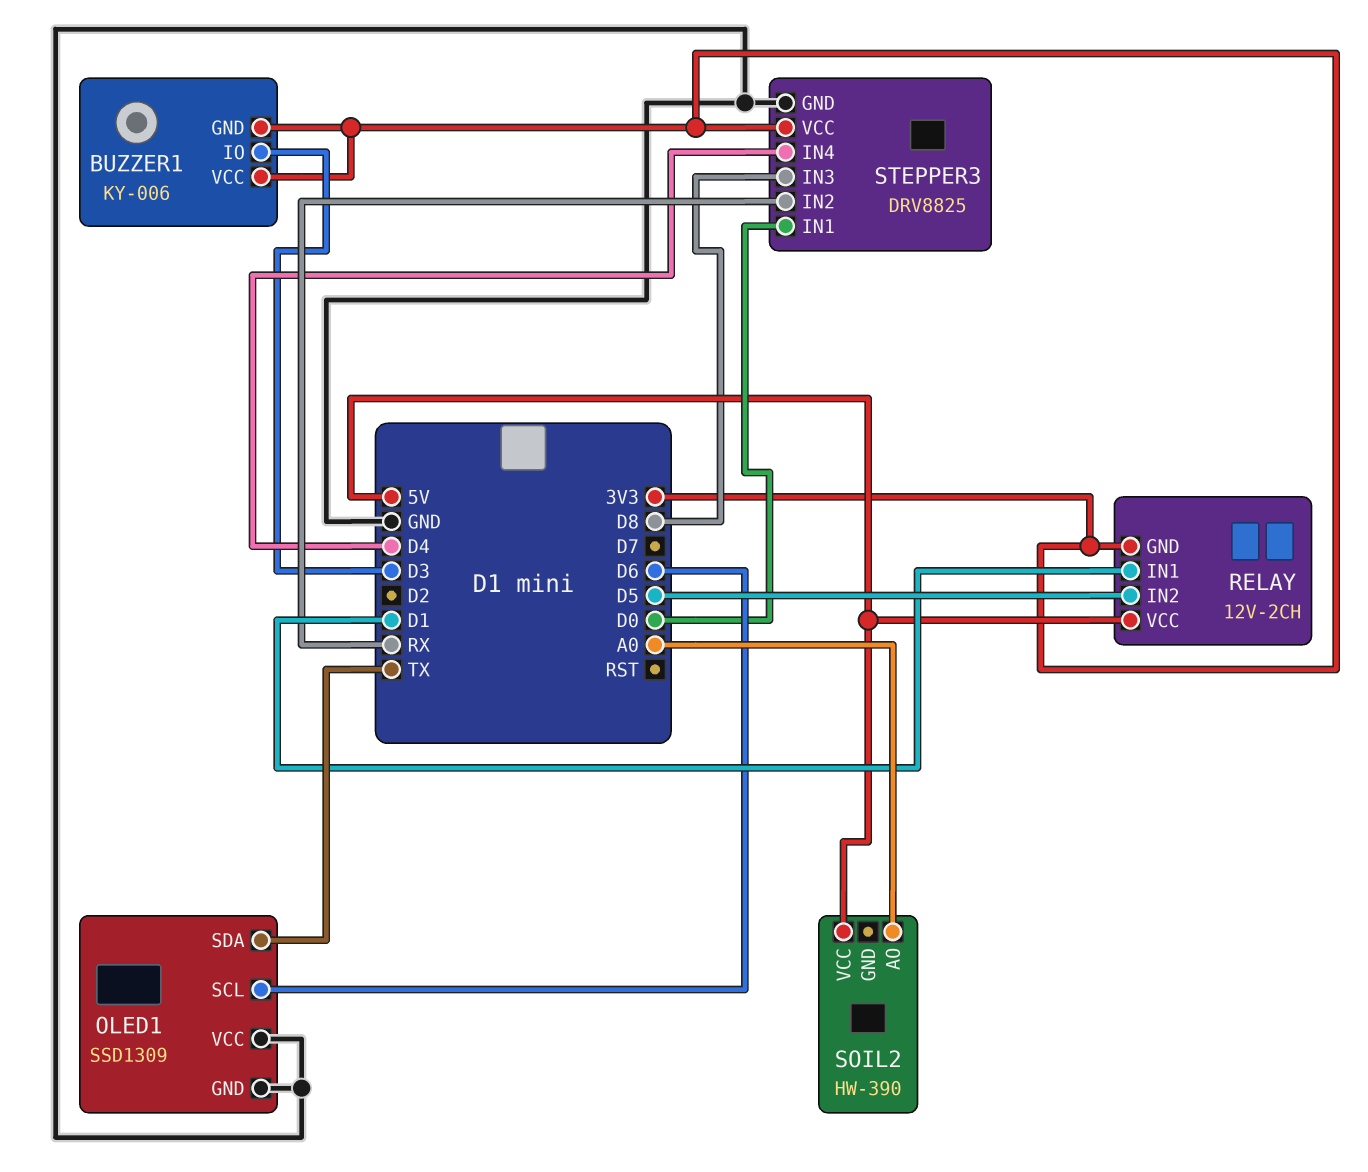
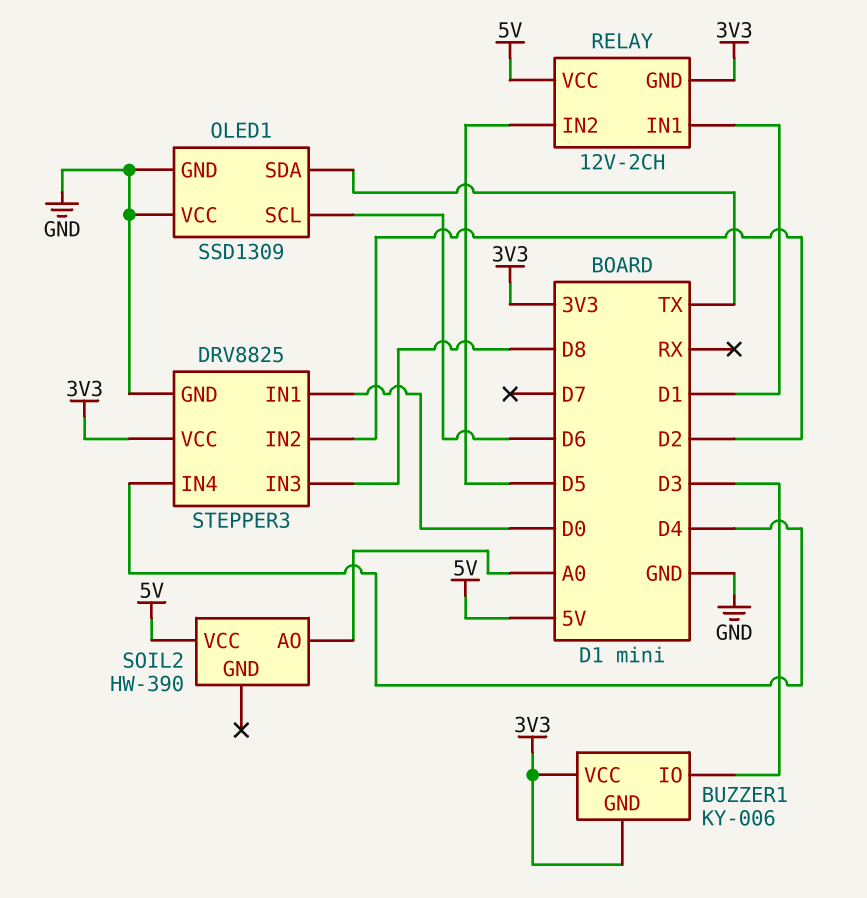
STEPPER3 pin IN2: RX -> D2

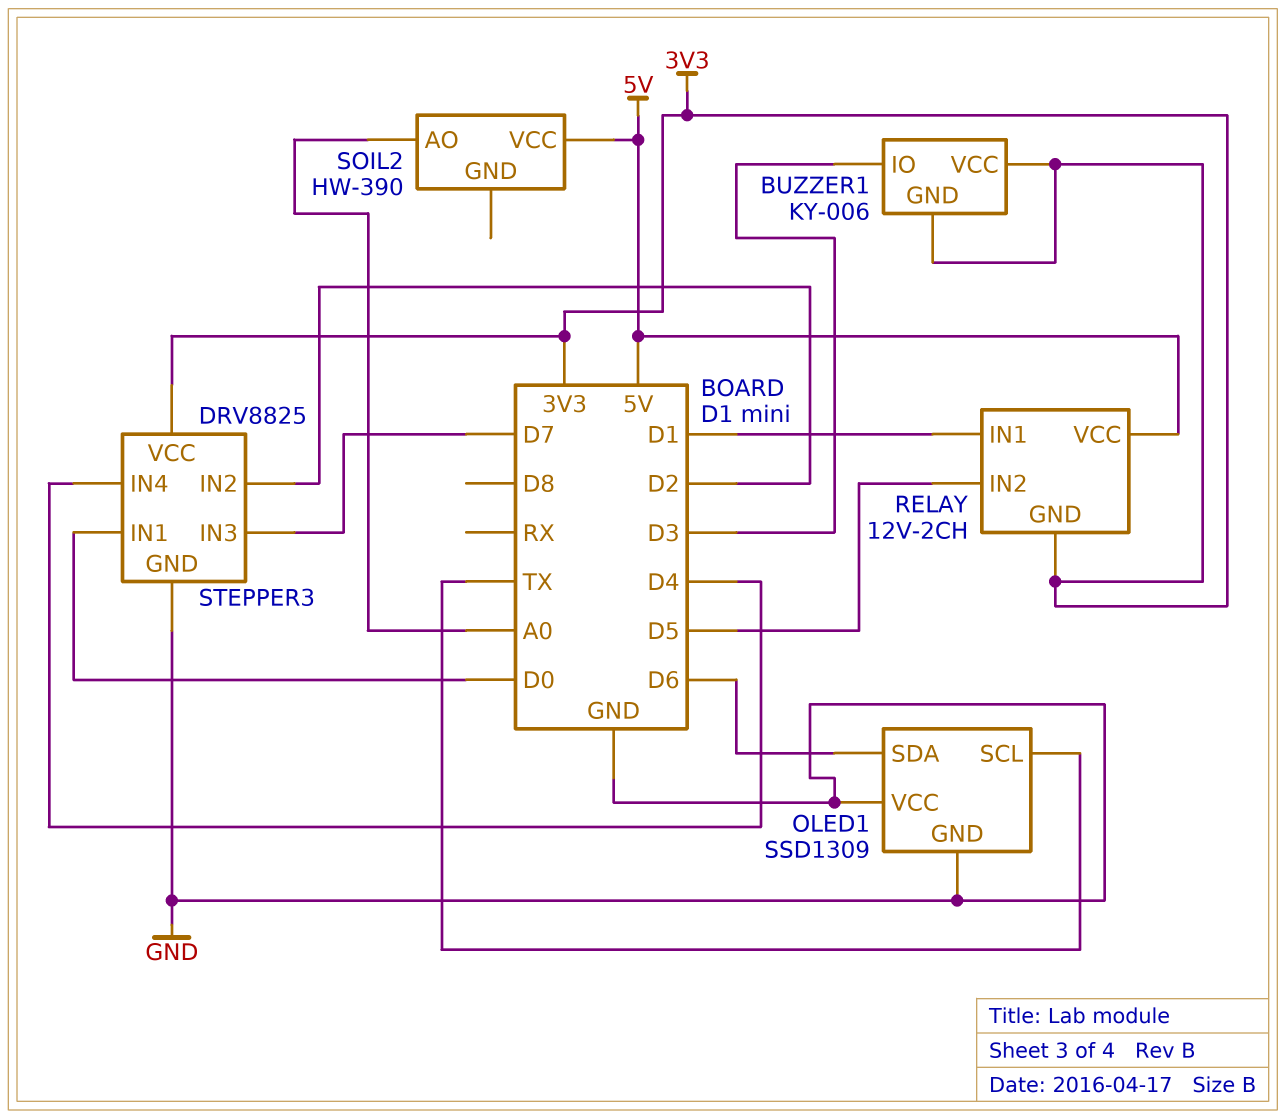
OLED1 pin SCL: D6 -> TX
OLED1 pin SDA: TX -> D6
STEPPER3 pin IN3: D8 -> D7

